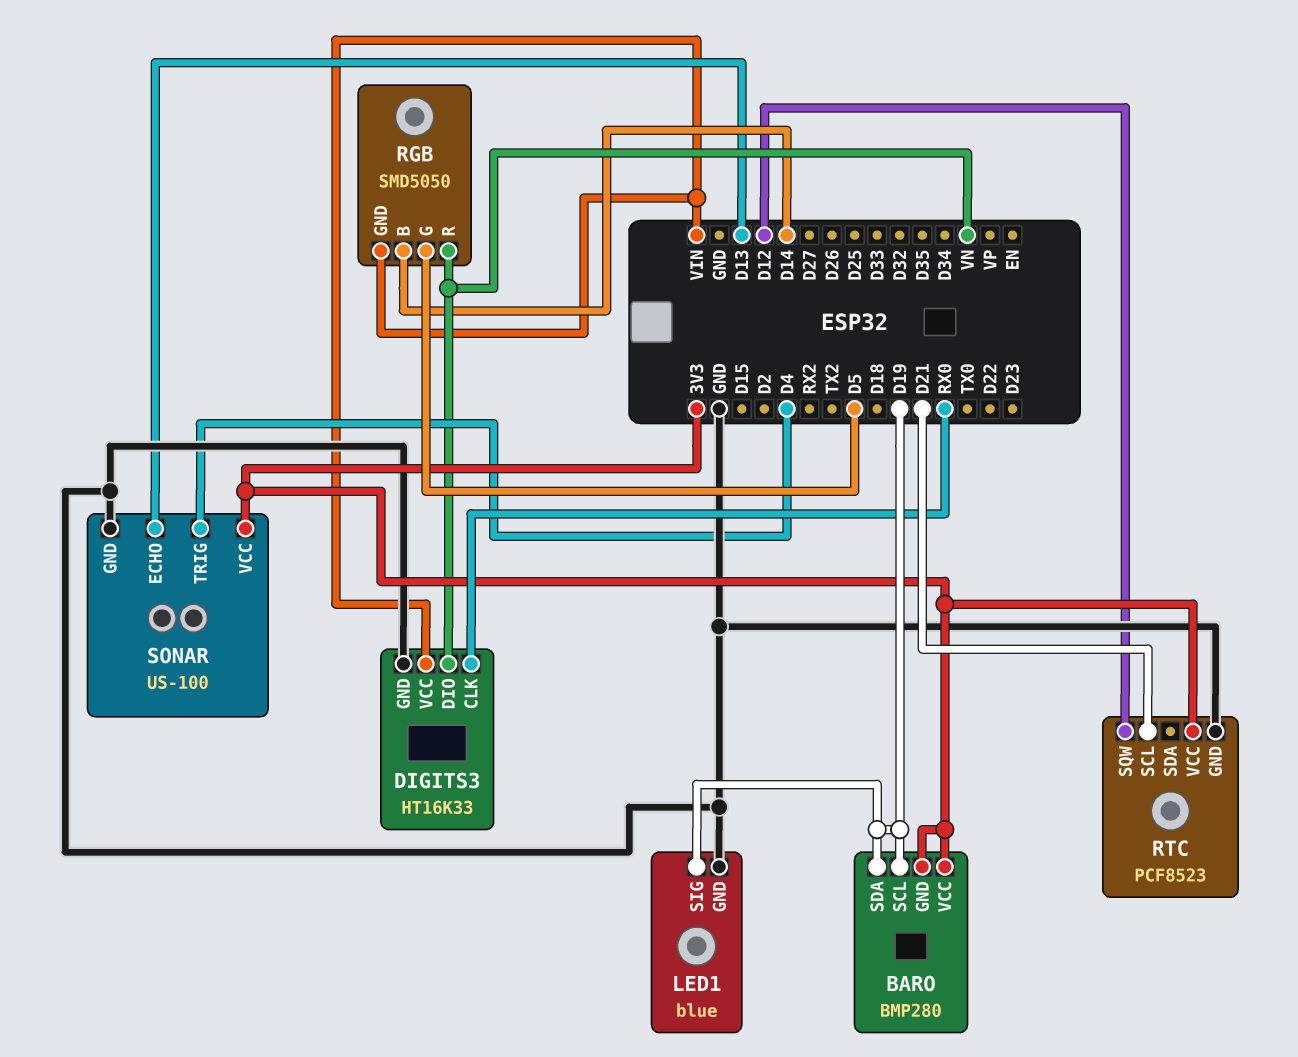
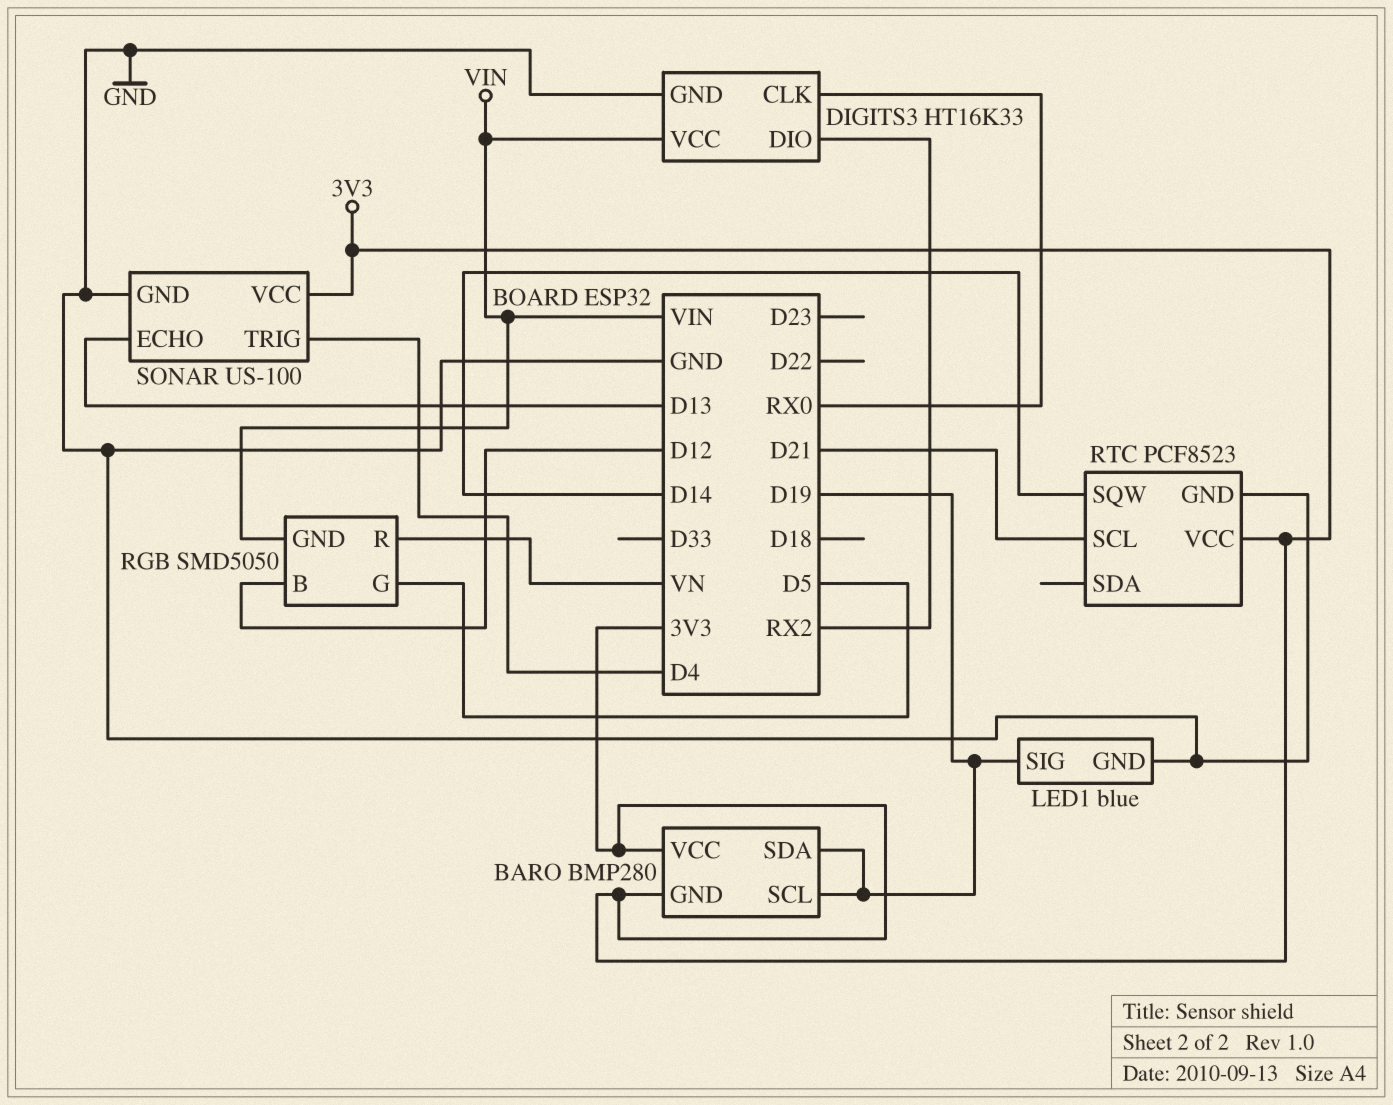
DIGITS3 pin DIO: VN -> RX2
RGB pin B: D14 -> D12
RTC pin SQW: D12 -> D14

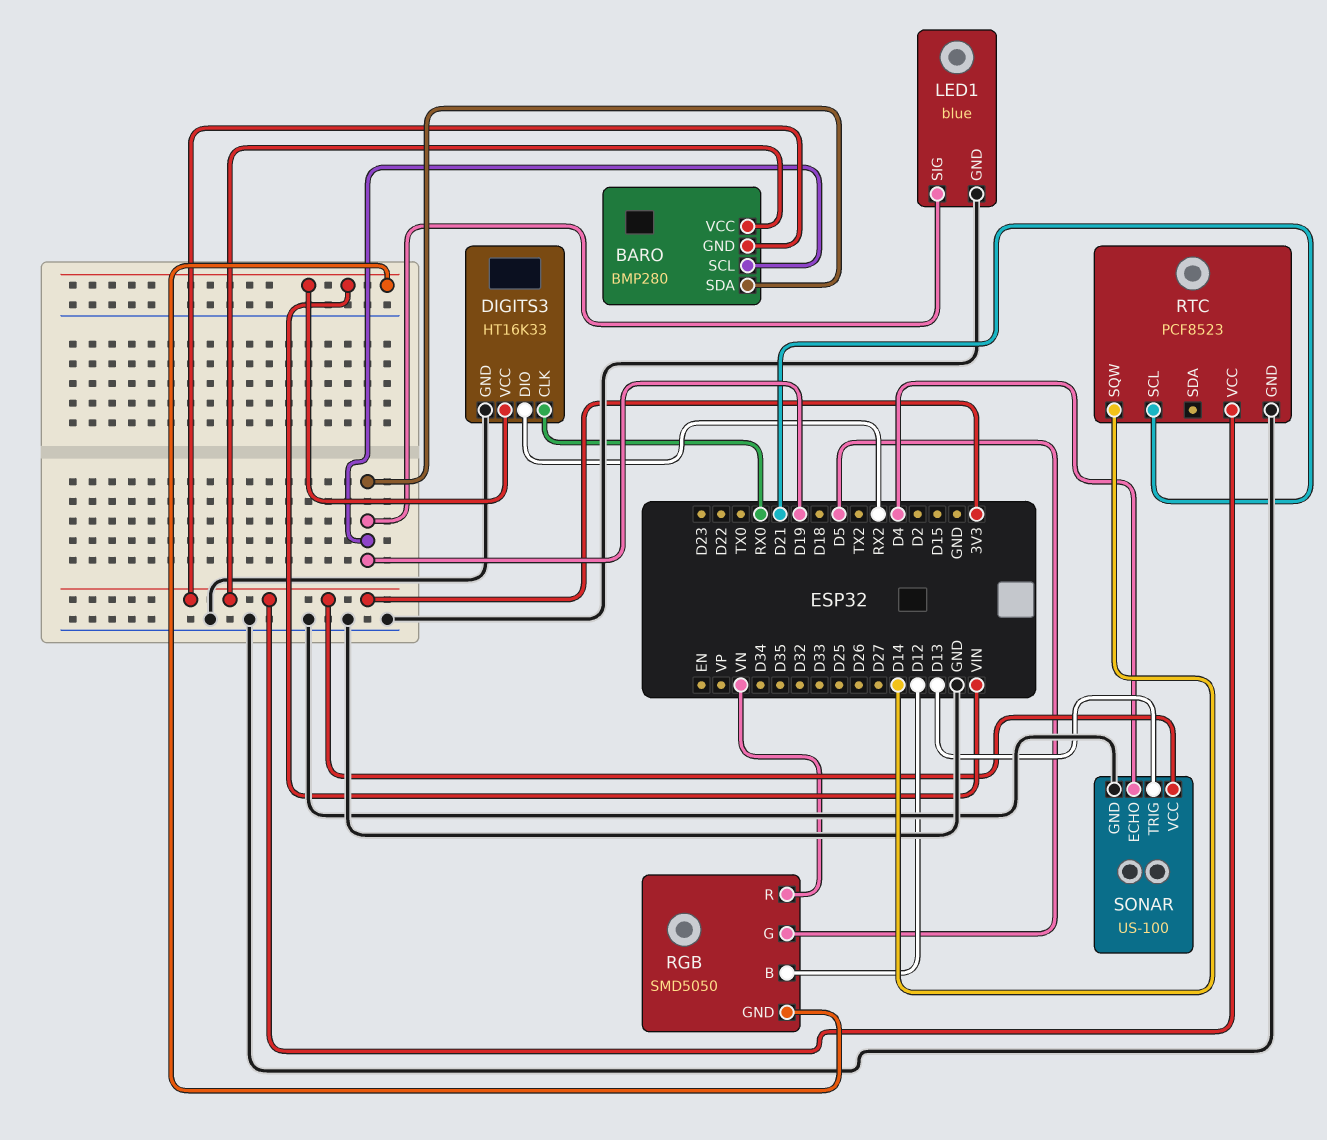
SONAR pin ECHO: D13 -> D4
SONAR pin TRIG: D4 -> D13

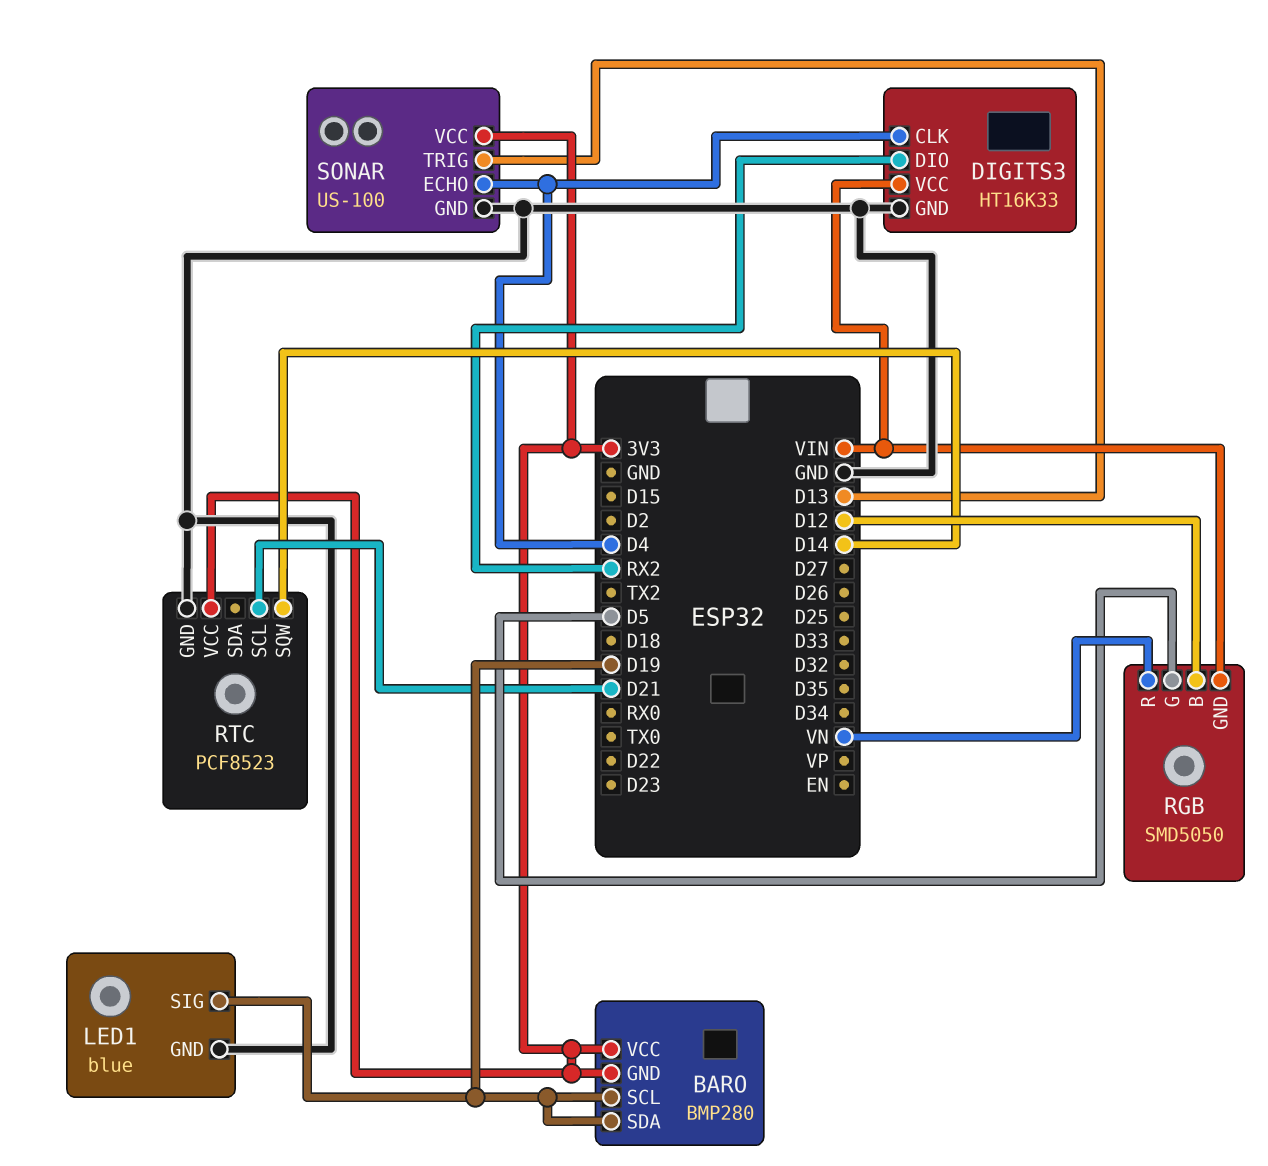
DIGITS3 pin CLK: RX0 -> D4

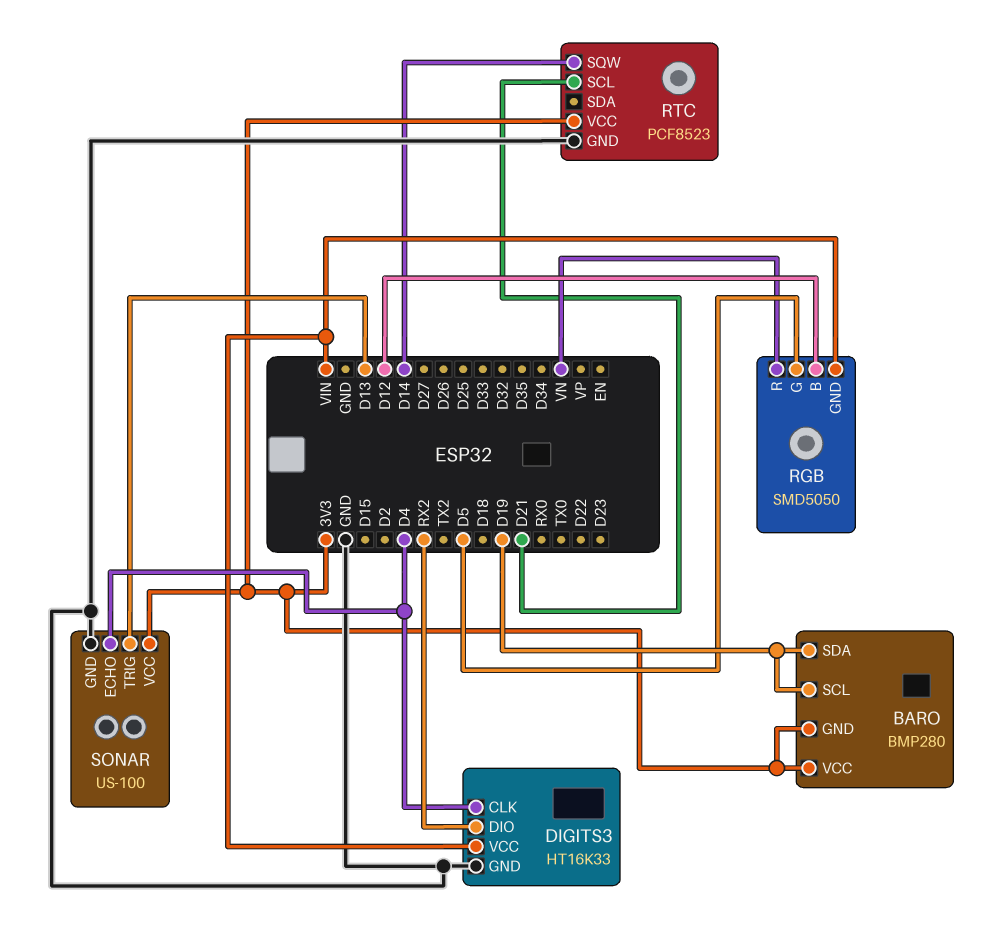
LED1: blue -> none
LED1 pin GND: GND -> none
LED1 pin SIG: D19 -> none

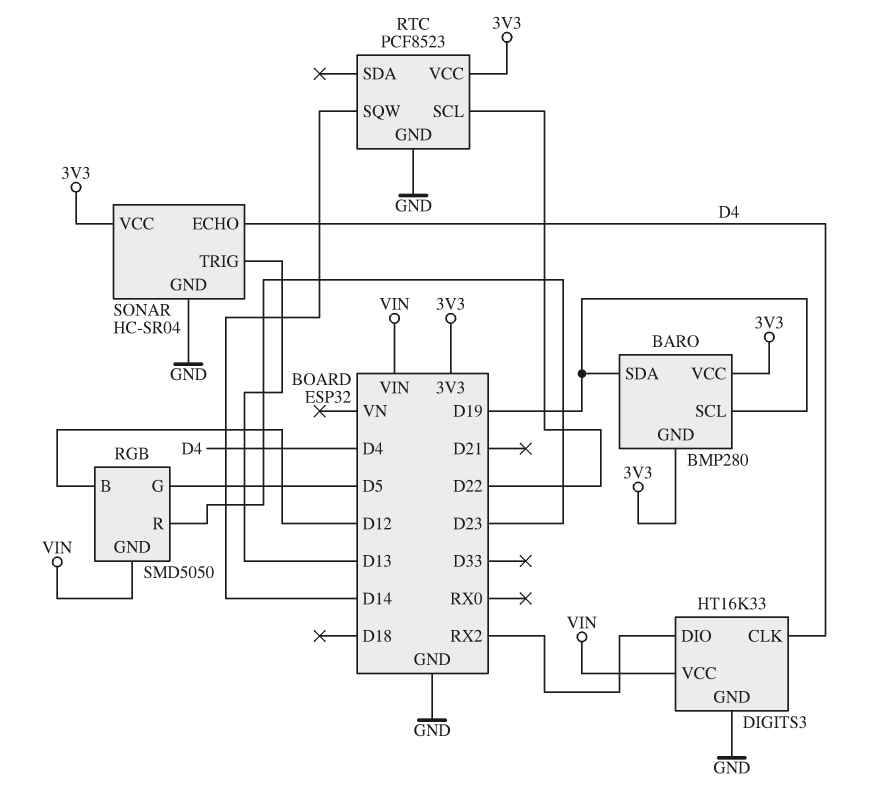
RGB pin R: VN -> D23
RTC pin SCL: D21 -> D22
SONAR: US-100 -> HC-SR04

